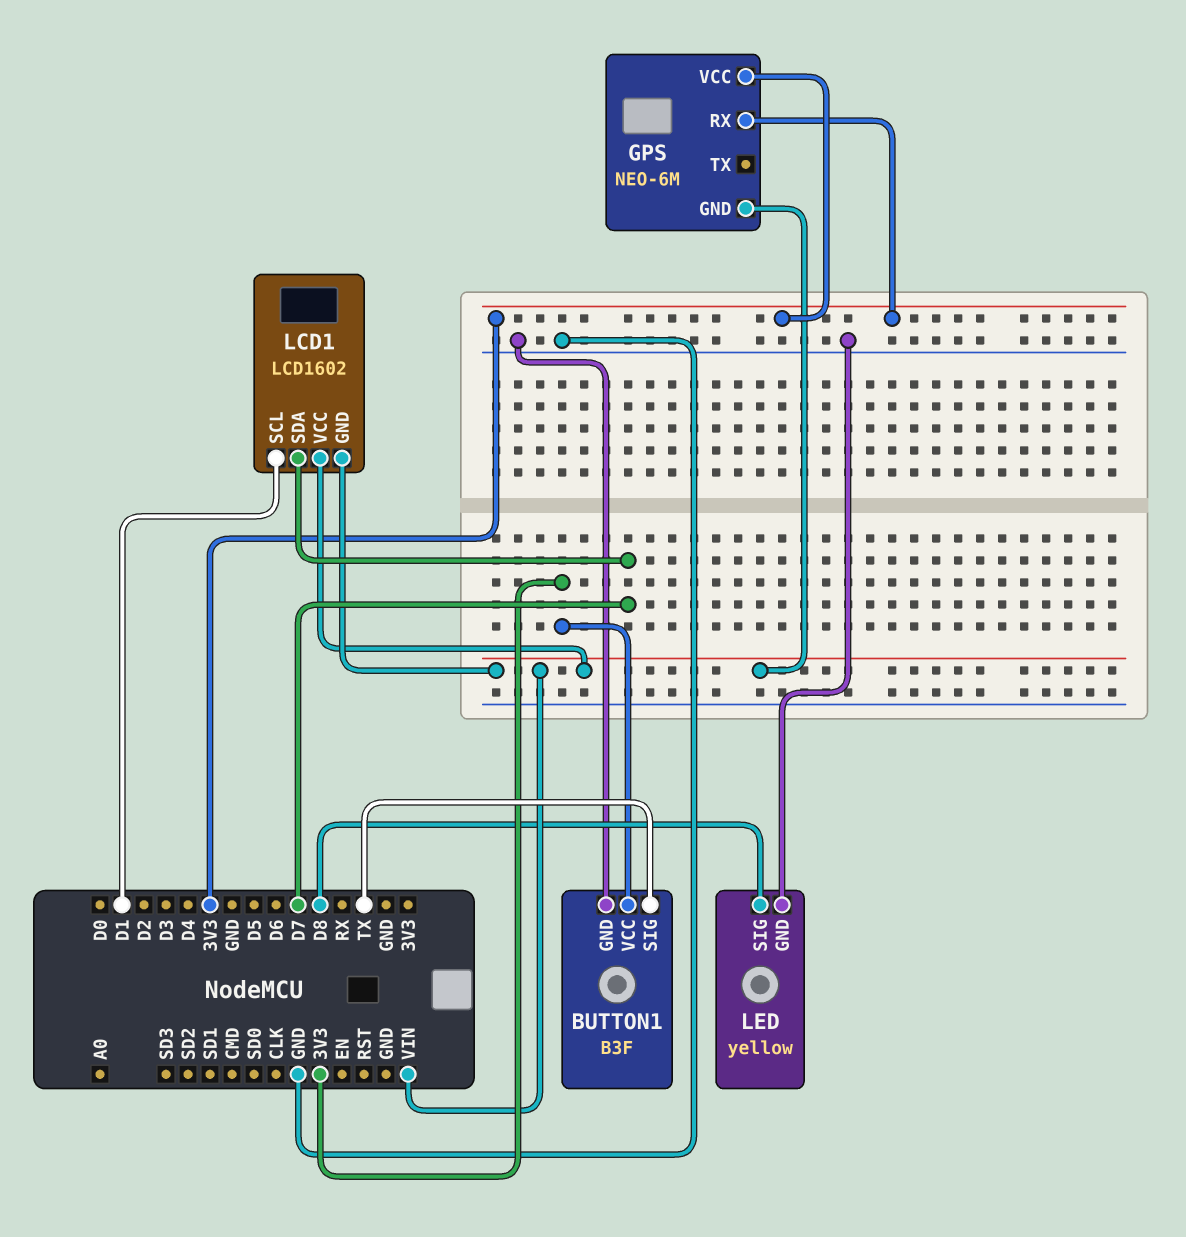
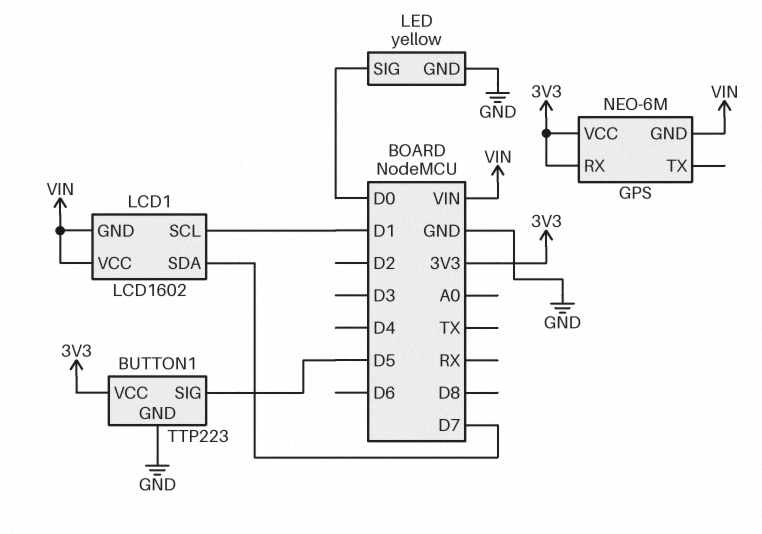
BUTTON1: B3F -> TTP223
BUTTON1 pin SIG: TX -> D5
LED pin SIG: D8 -> D0

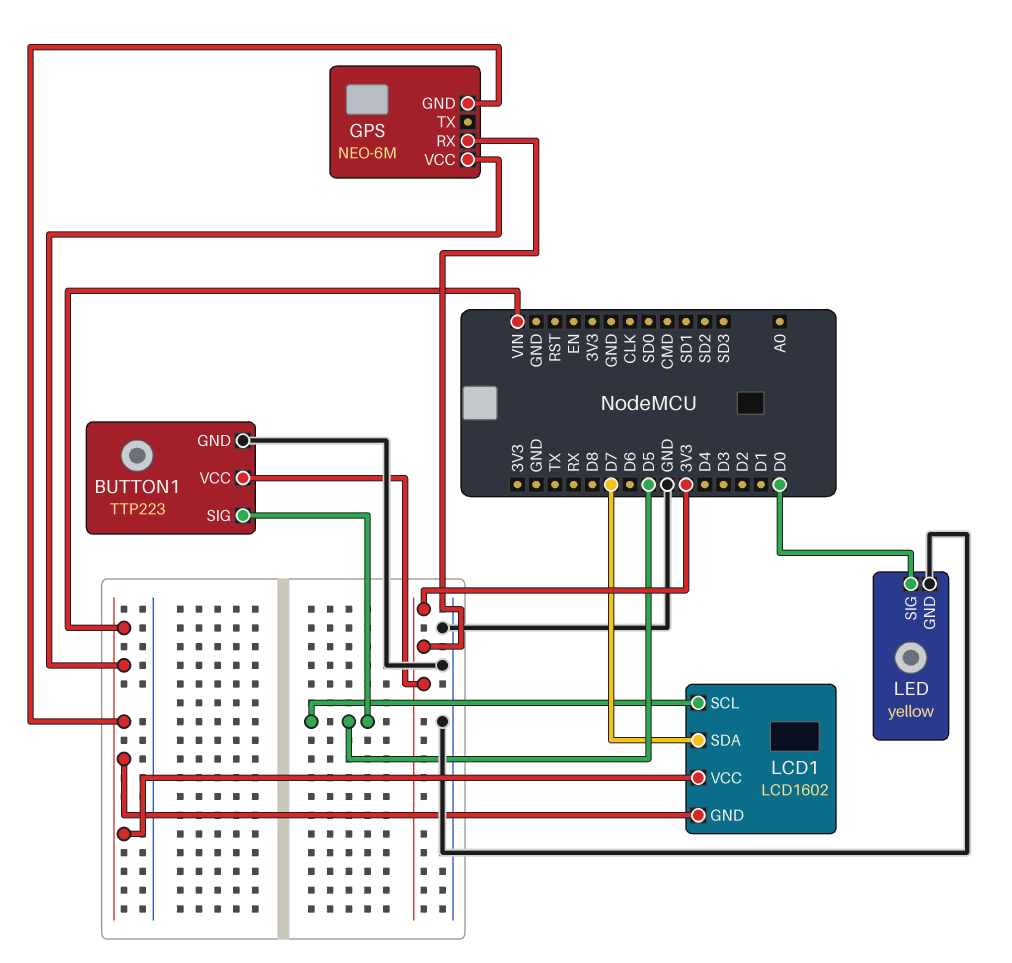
GPS pin VCC: 3V3 -> VIN
LCD1 pin SCL: D1 -> D5

